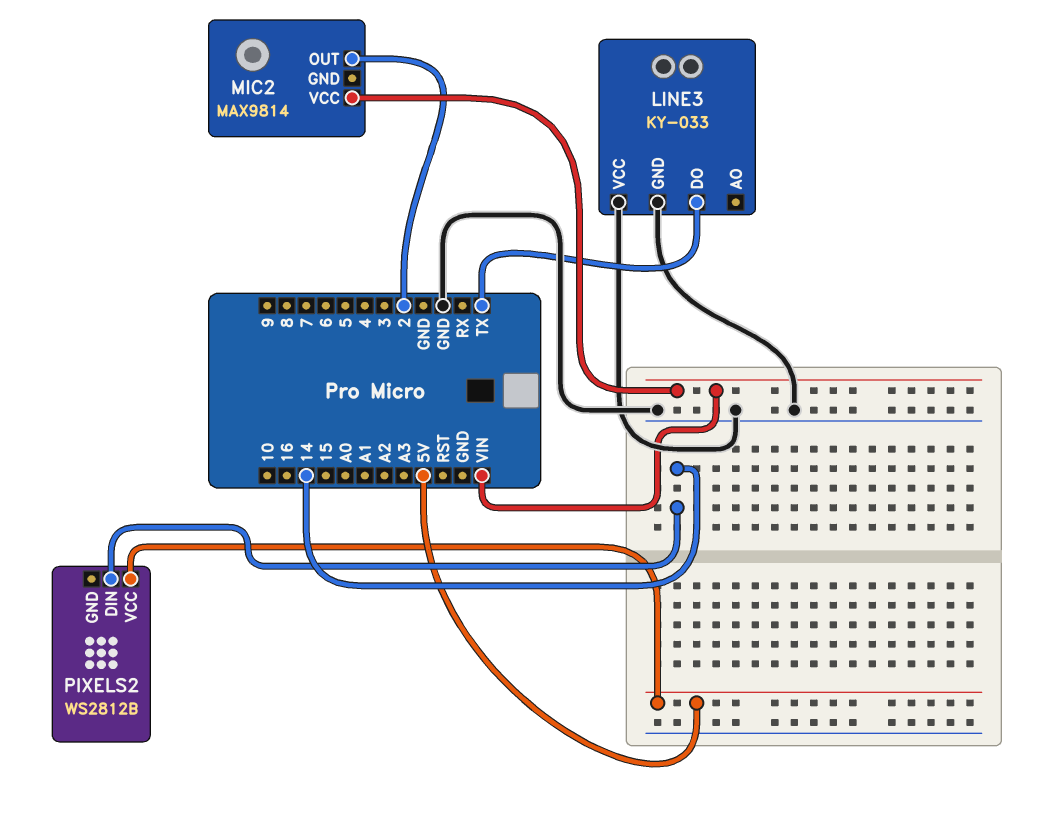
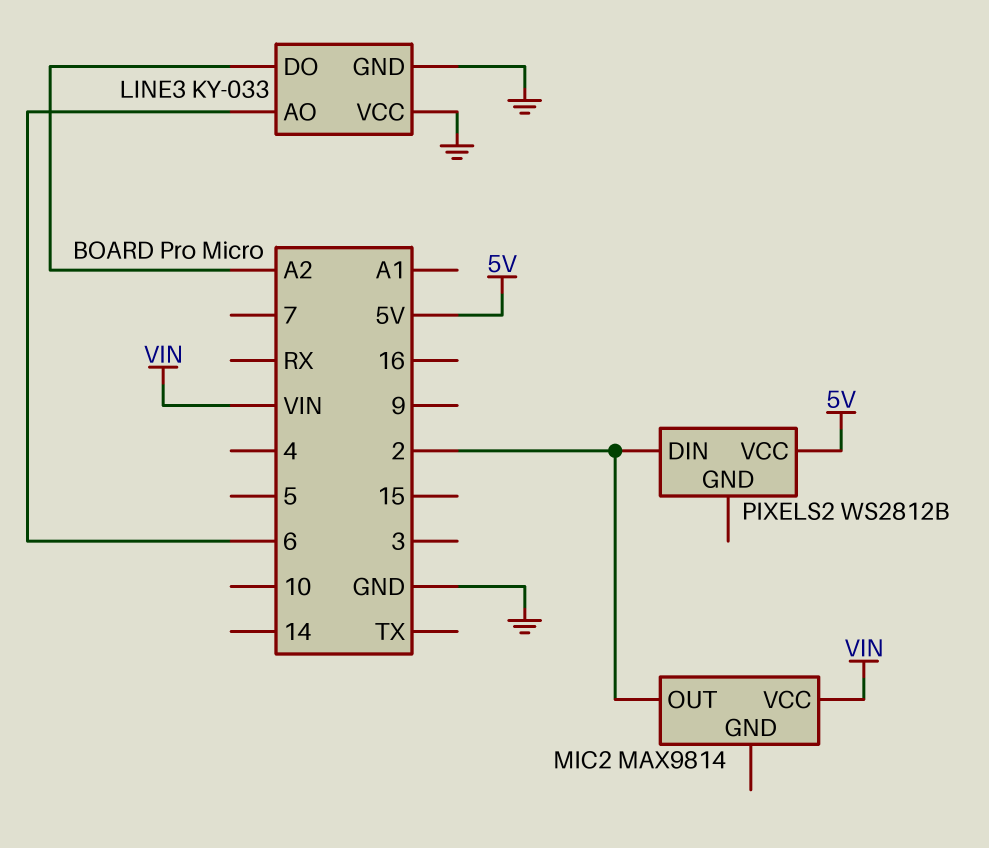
LINE3 pin AO: none -> 6
LINE3 pin DO: TX -> A2
PIXELS2 pin DIN: 14 -> 2

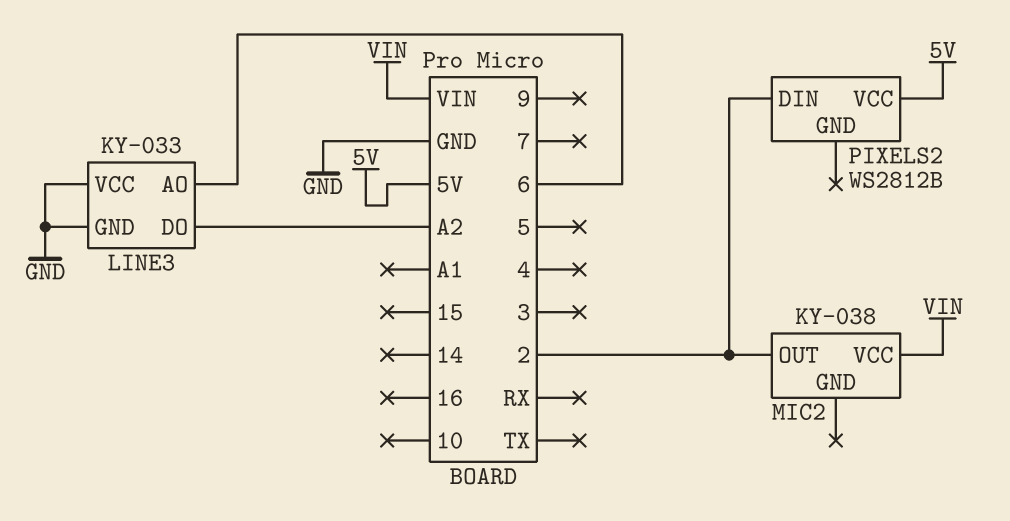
MIC2: MAX9814 -> KY-038

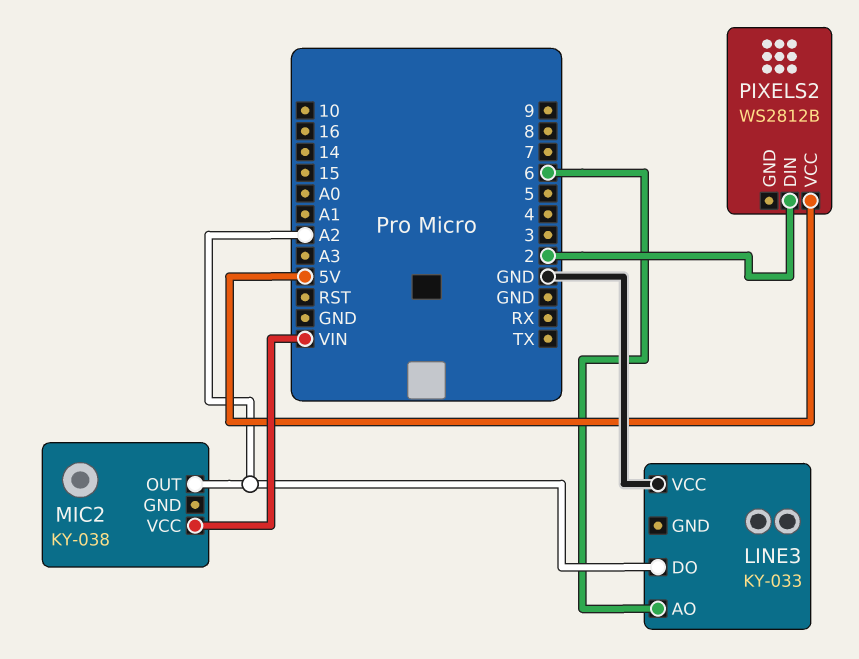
LINE3 pin GND: GND -> none
MIC2 pin OUT: 2 -> A2

